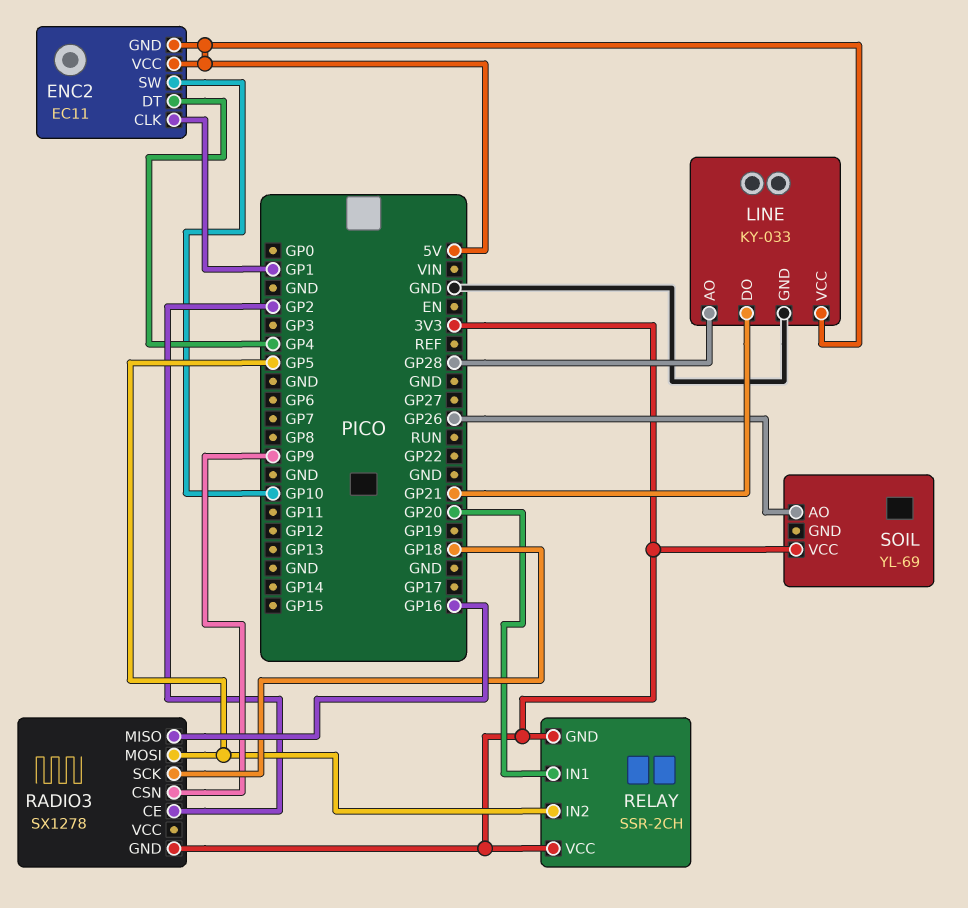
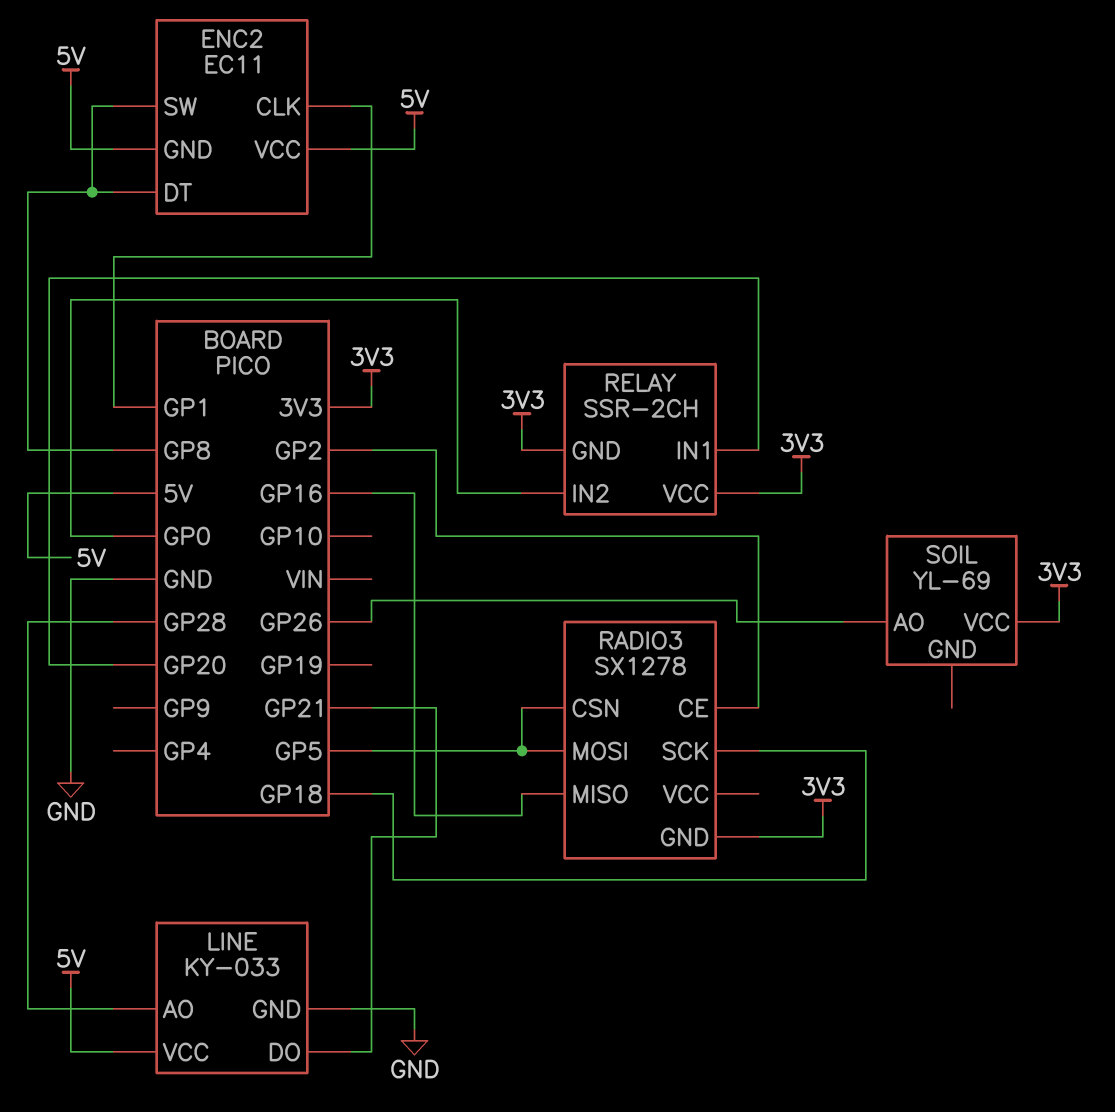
ENC2 pin DT: GP4 -> GP8
ENC2 pin SW: GP10 -> GP8
RADIO3 pin CSN: GP9 -> GP5
RELAY pin IN2: GP5 -> GP0

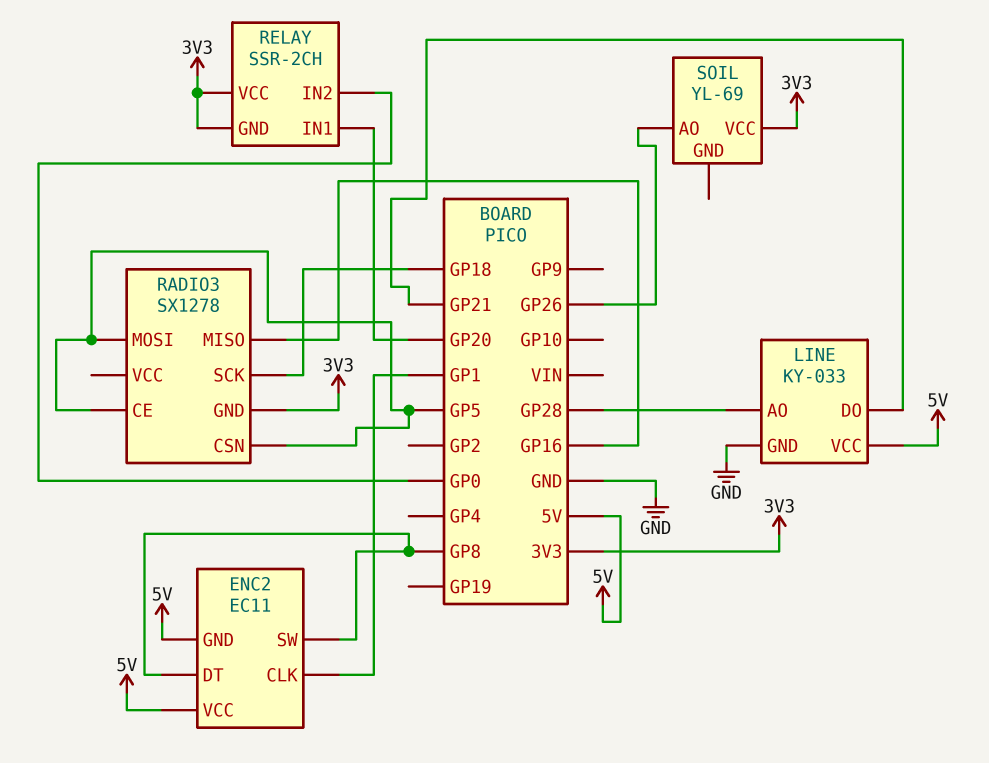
RADIO3 pin CE: GP2 -> GP5

